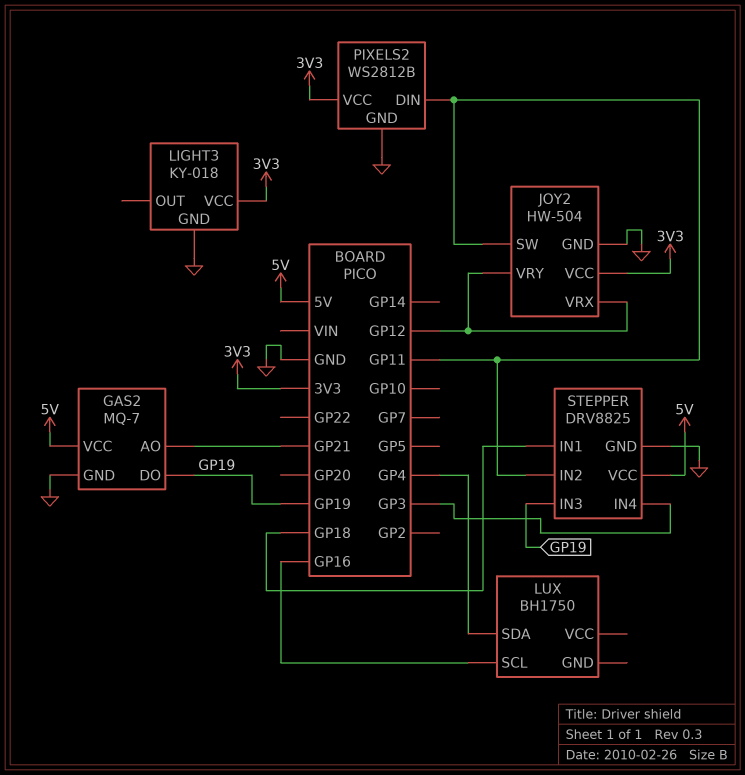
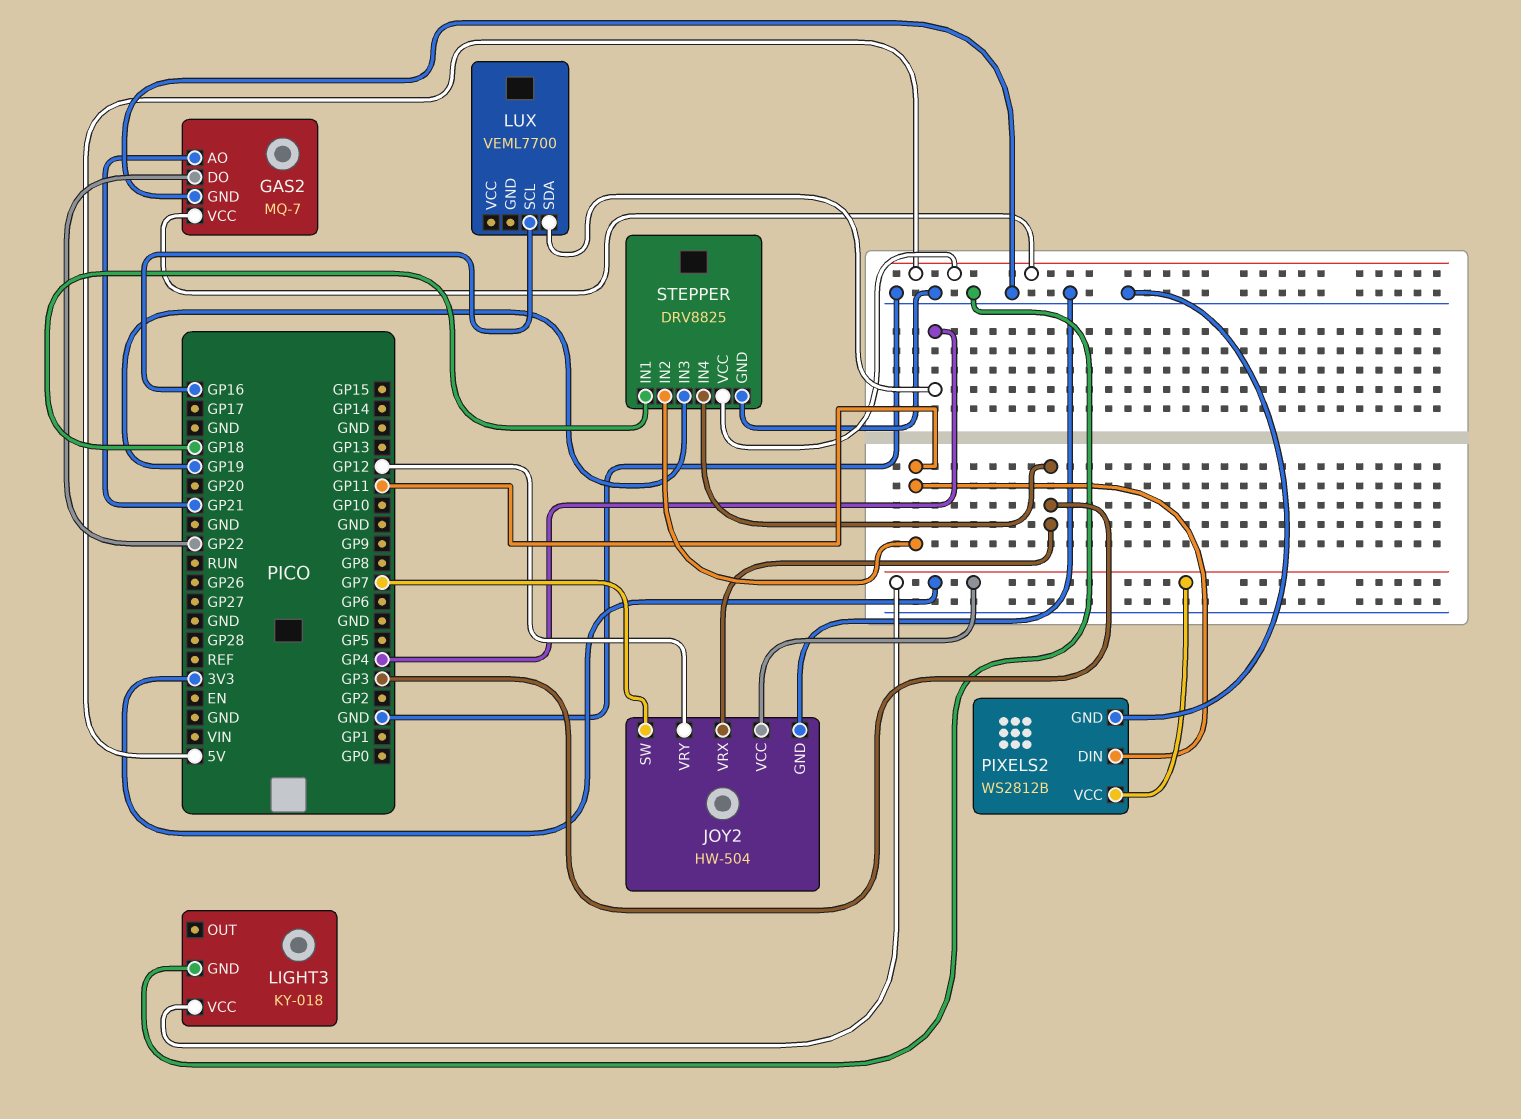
GAS2 pin DO: GP19 -> GP22
JOY2 pin SW: GP11 -> GP7
JOY2 pin VRX: GP12 -> GP3
LUX: BH1750 -> VEML7700

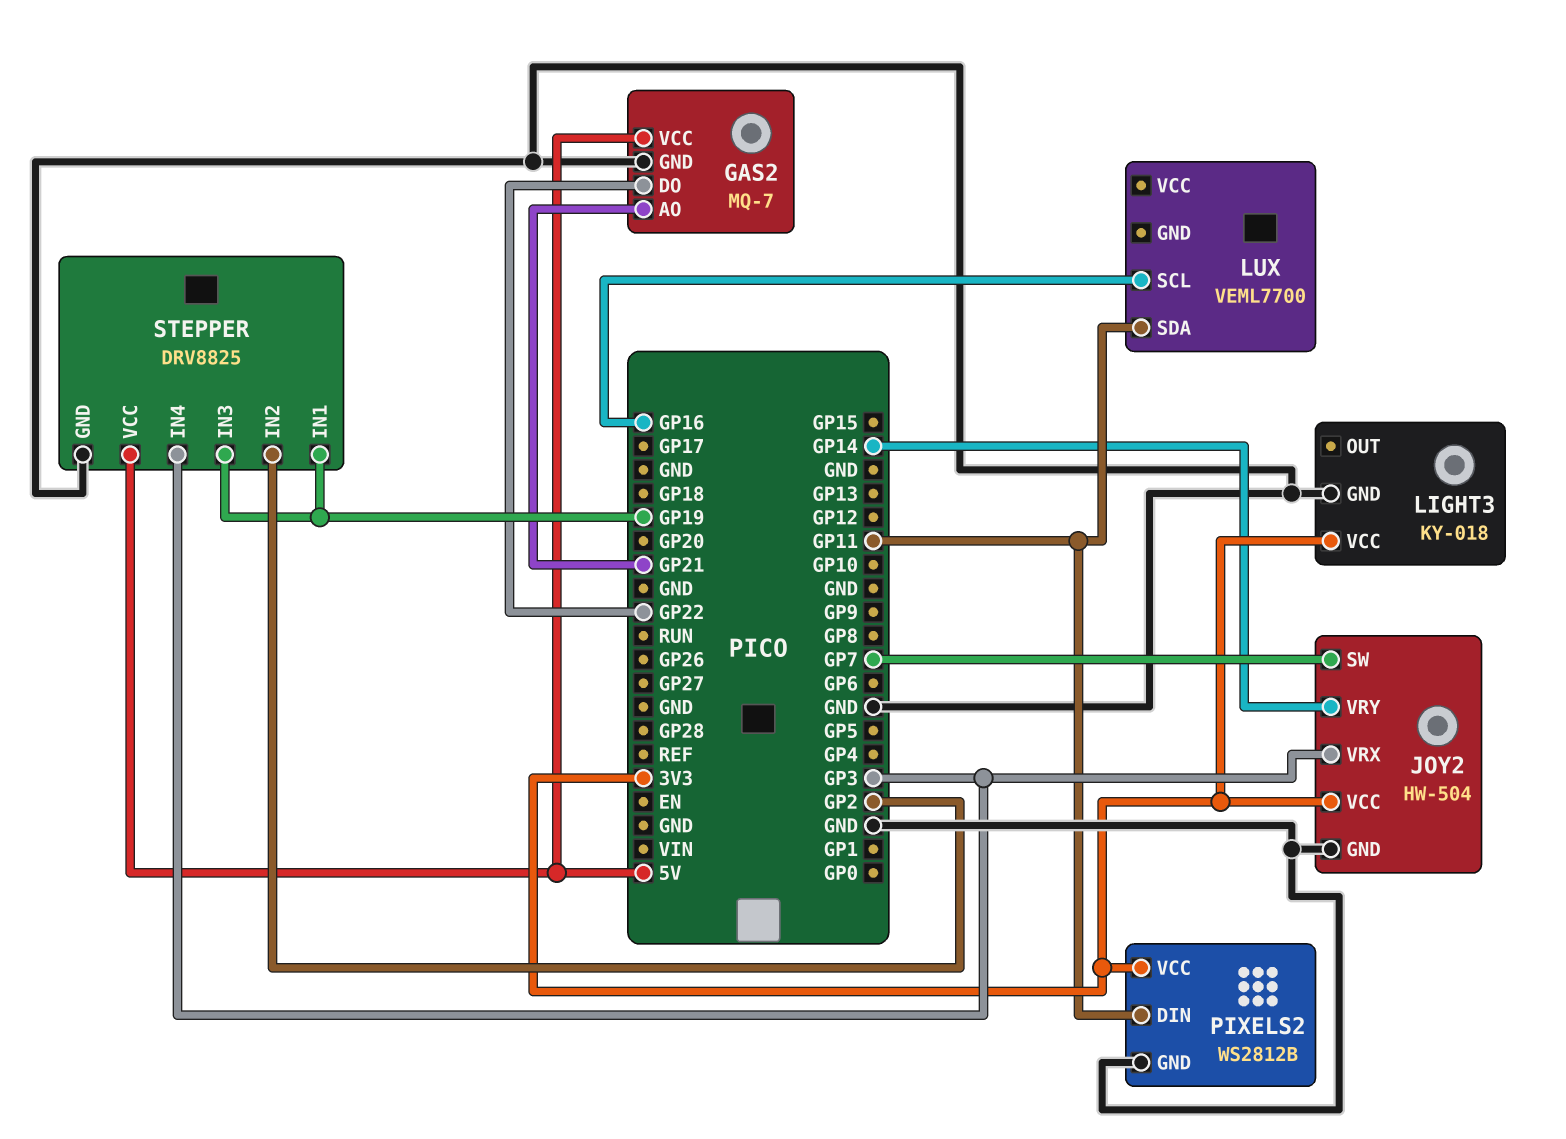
JOY2 pin VRY: GP12 -> GP14
LUX pin SDA: GP4 -> GP11
STEPPER pin IN1: GP18 -> GP19
STEPPER pin IN2: GP11 -> GP2

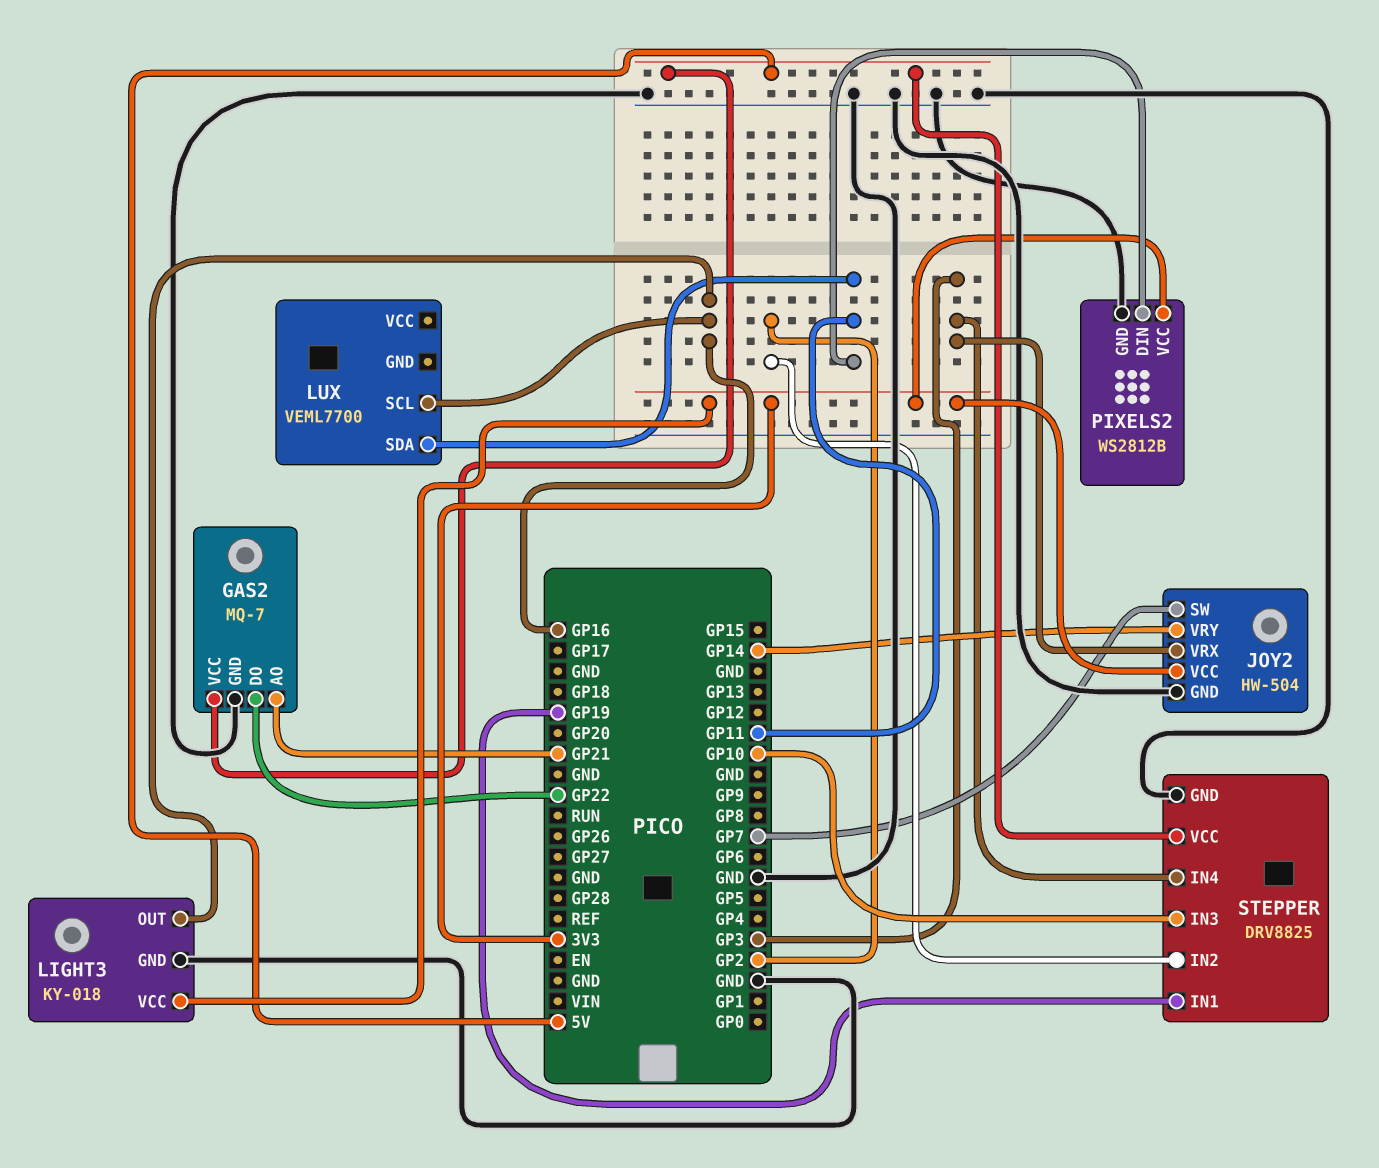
LIGHT3 pin OUT: none -> GP16
STEPPER pin IN3: GP19 -> GP10

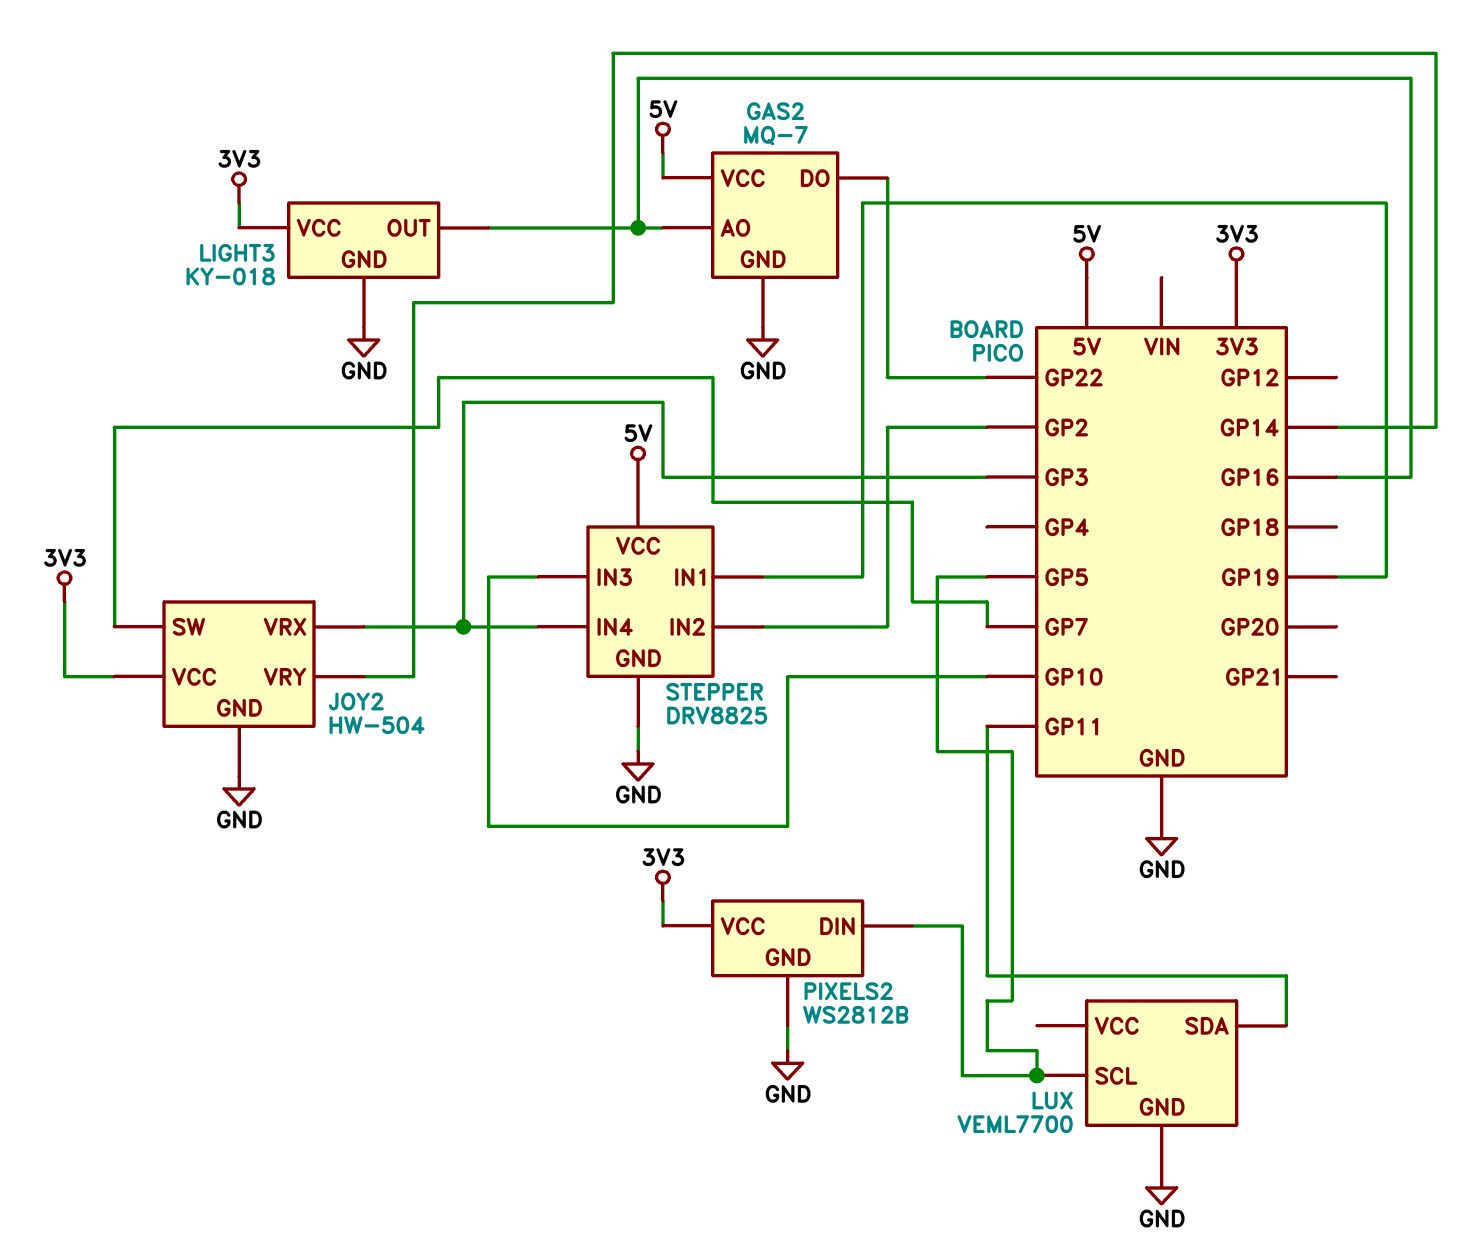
GAS2 pin AO: GP21 -> GP16
LUX pin GND: none -> GND
LUX pin SCL: GP16 -> GP5
PIXELS2 pin DIN: GP11 -> GP5

